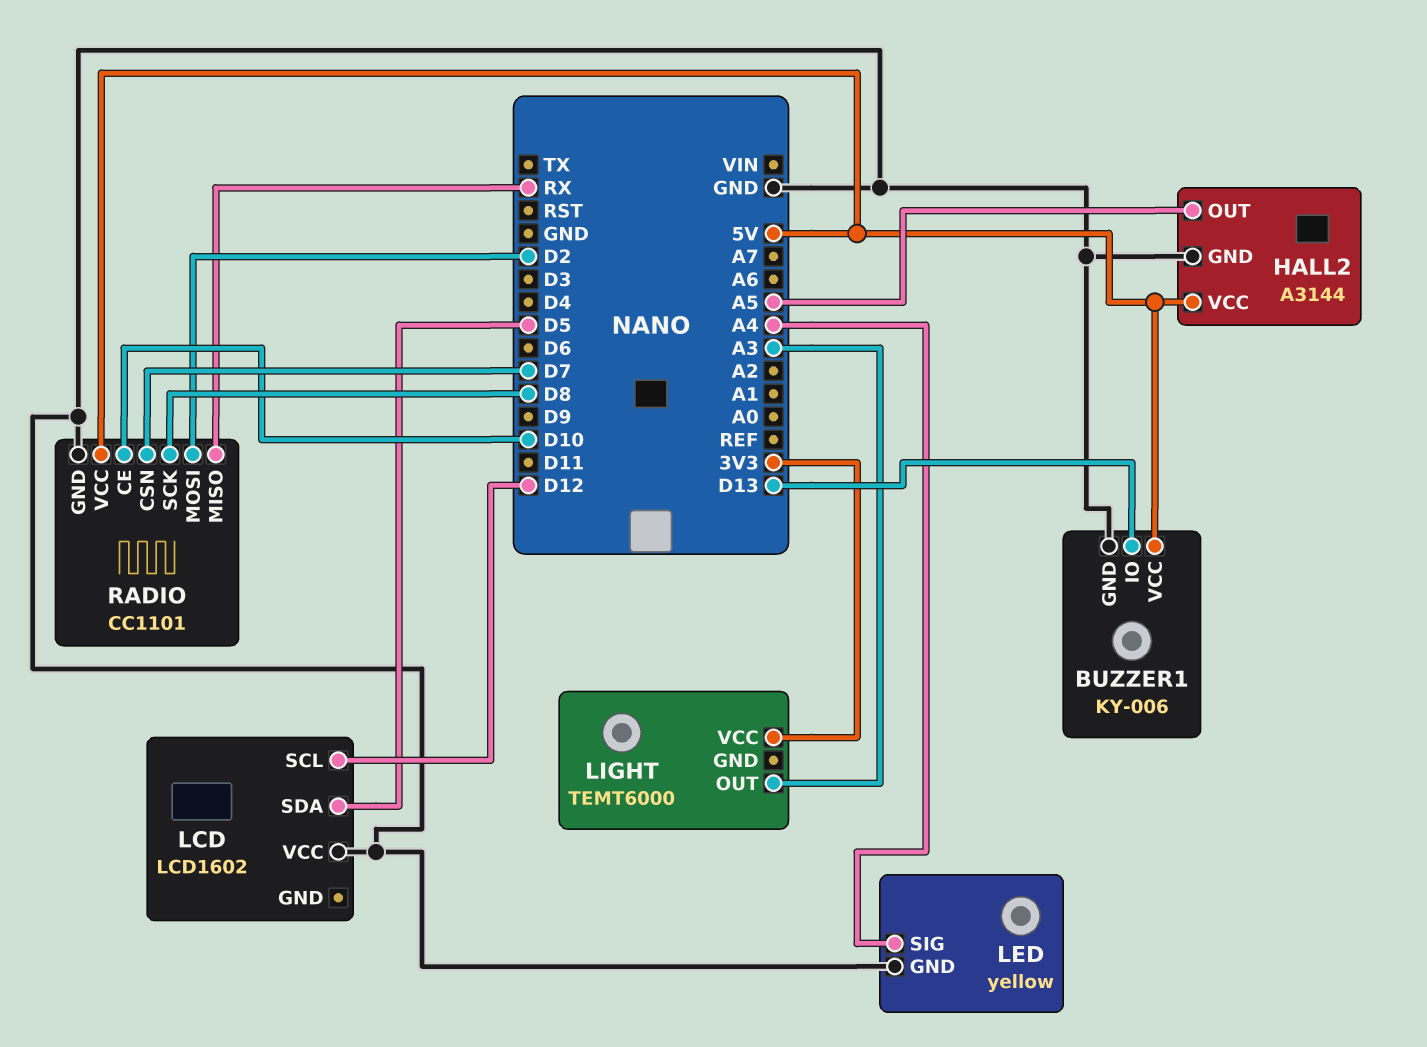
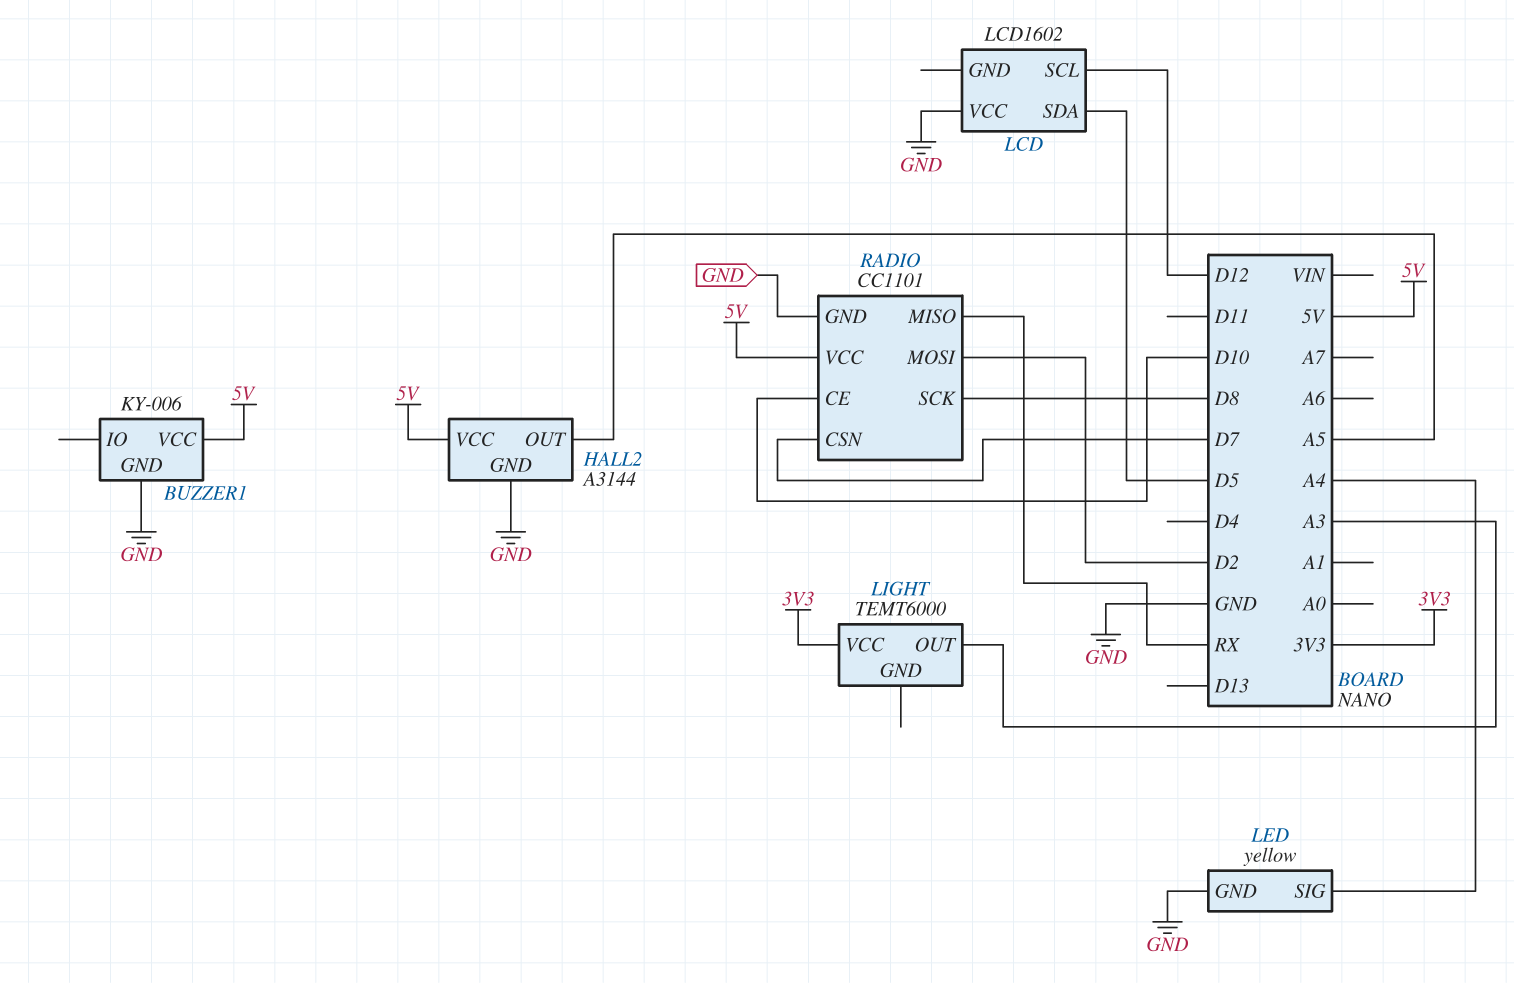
BUZZER1 pin IO: D13 -> none

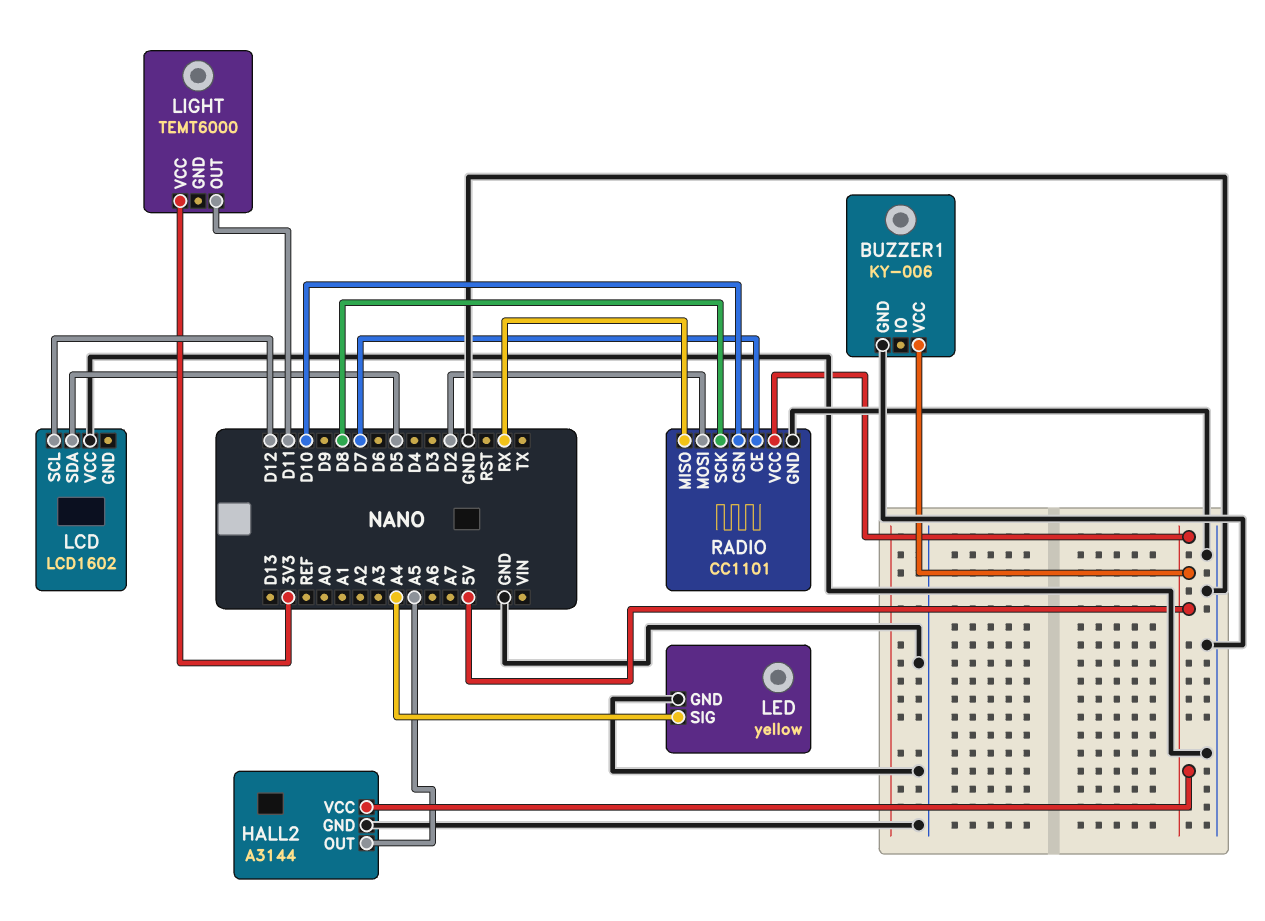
LIGHT pin OUT: A3 -> D11
RADIO pin CE: D10 -> D7
RADIO pin CSN: D7 -> D10

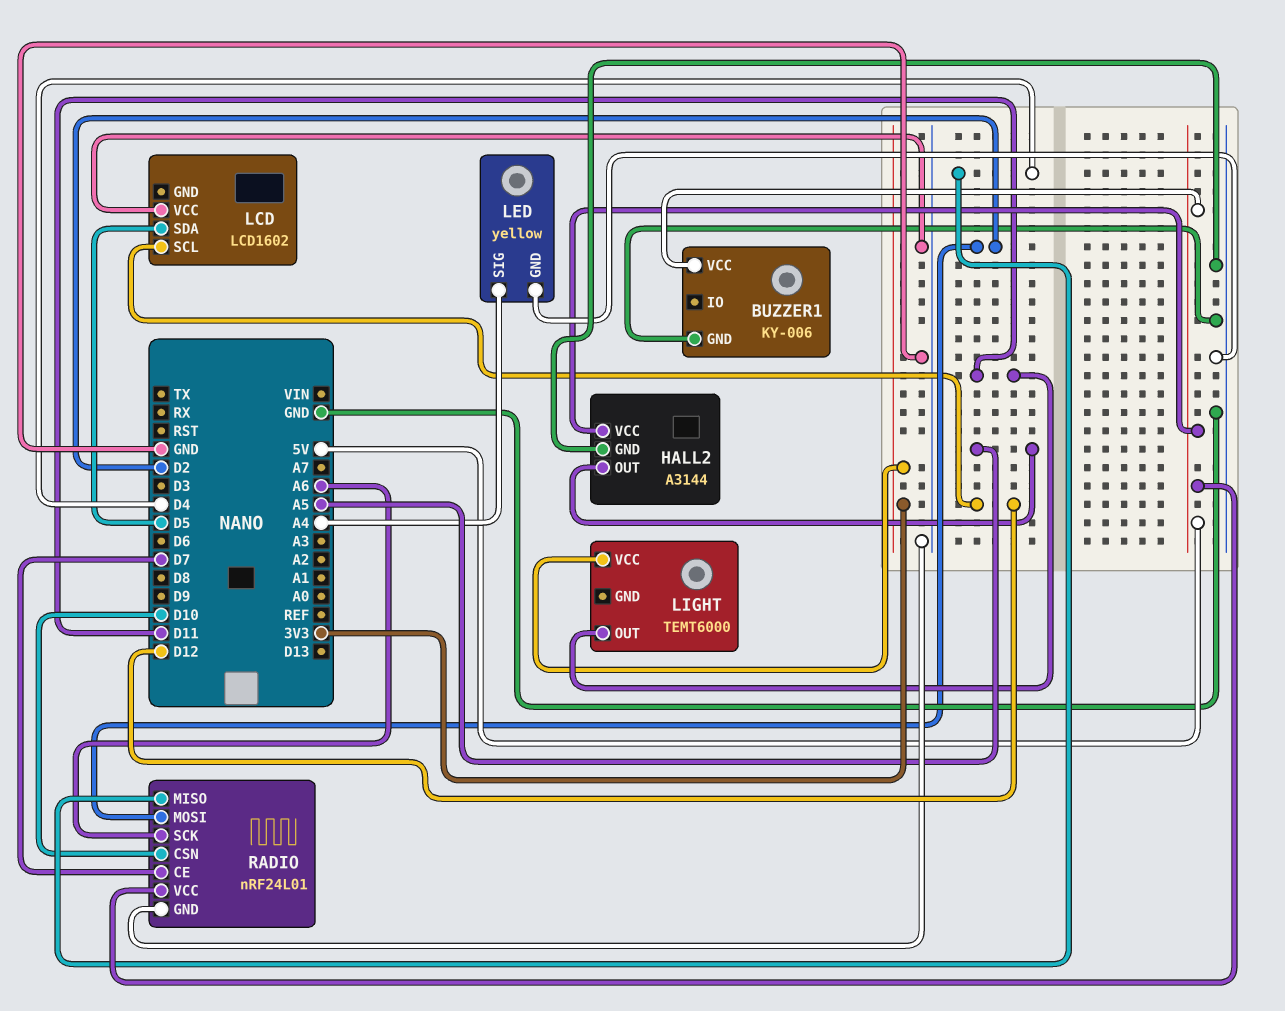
RADIO: CC1101 -> nRF24L01
RADIO pin MISO: RX -> D4
RADIO pin SCK: D8 -> A6

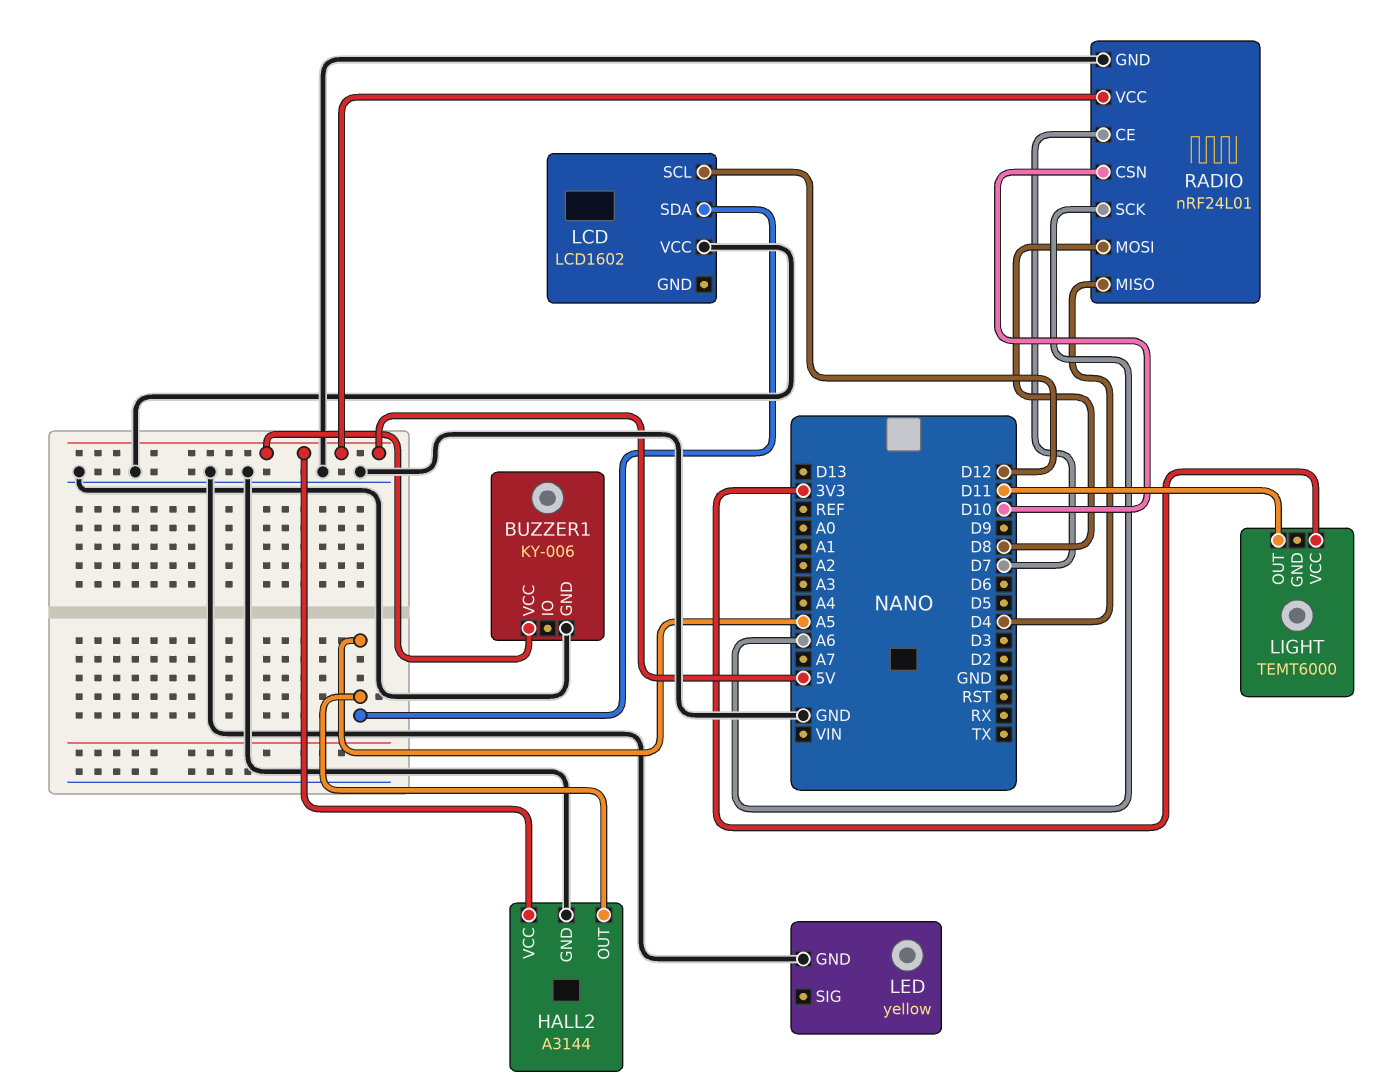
LCD pin SDA: D5 -> A5
LED pin SIG: A4 -> none
RADIO pin MOSI: D2 -> D8

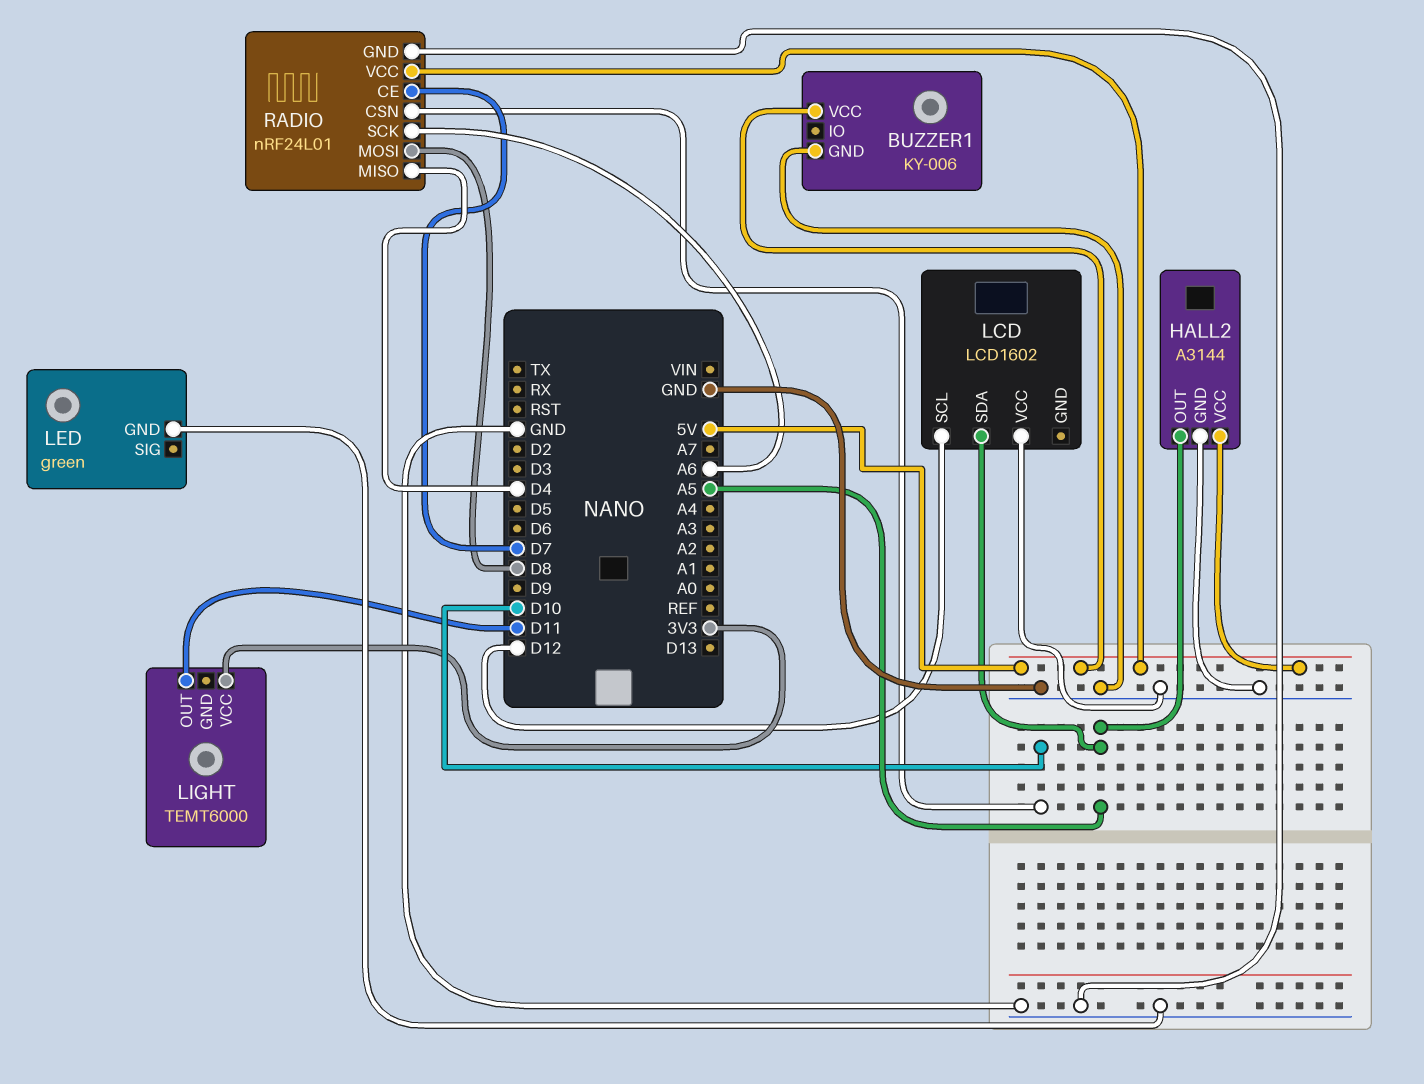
LED: yellow -> green

